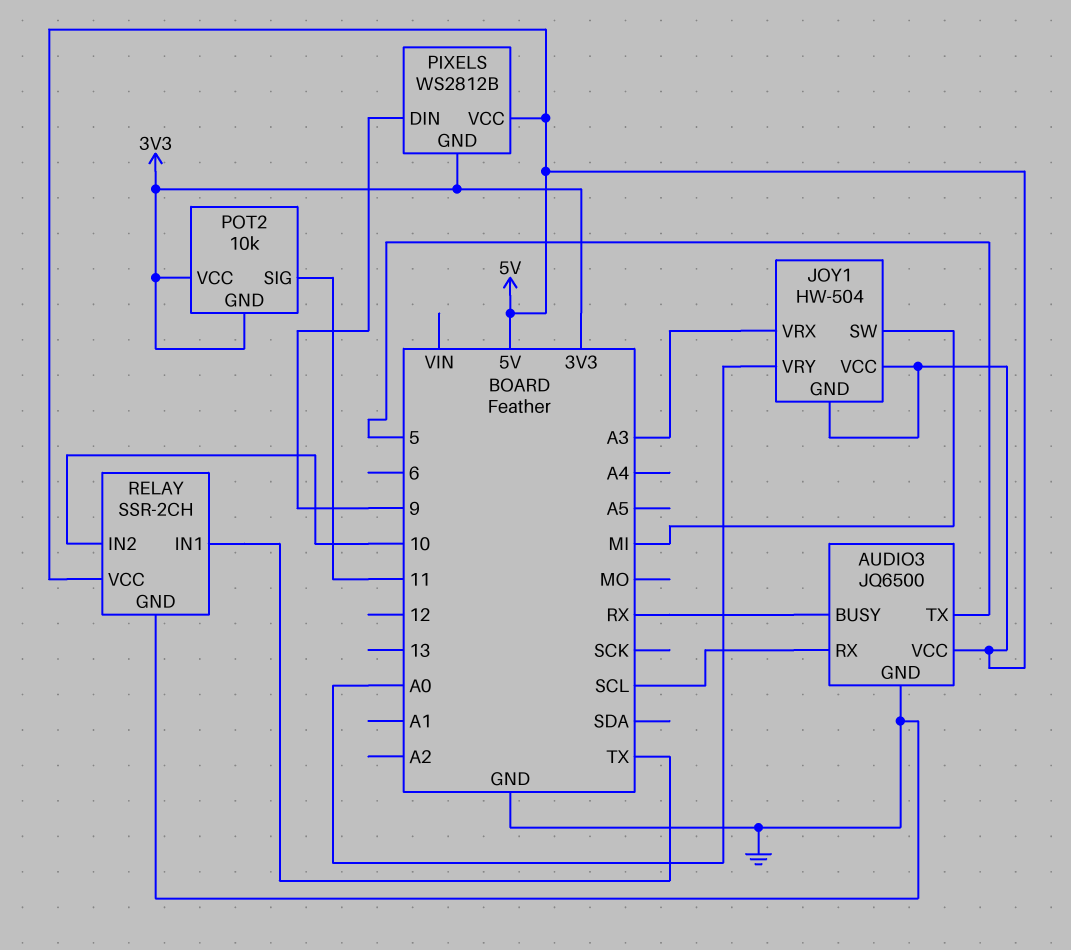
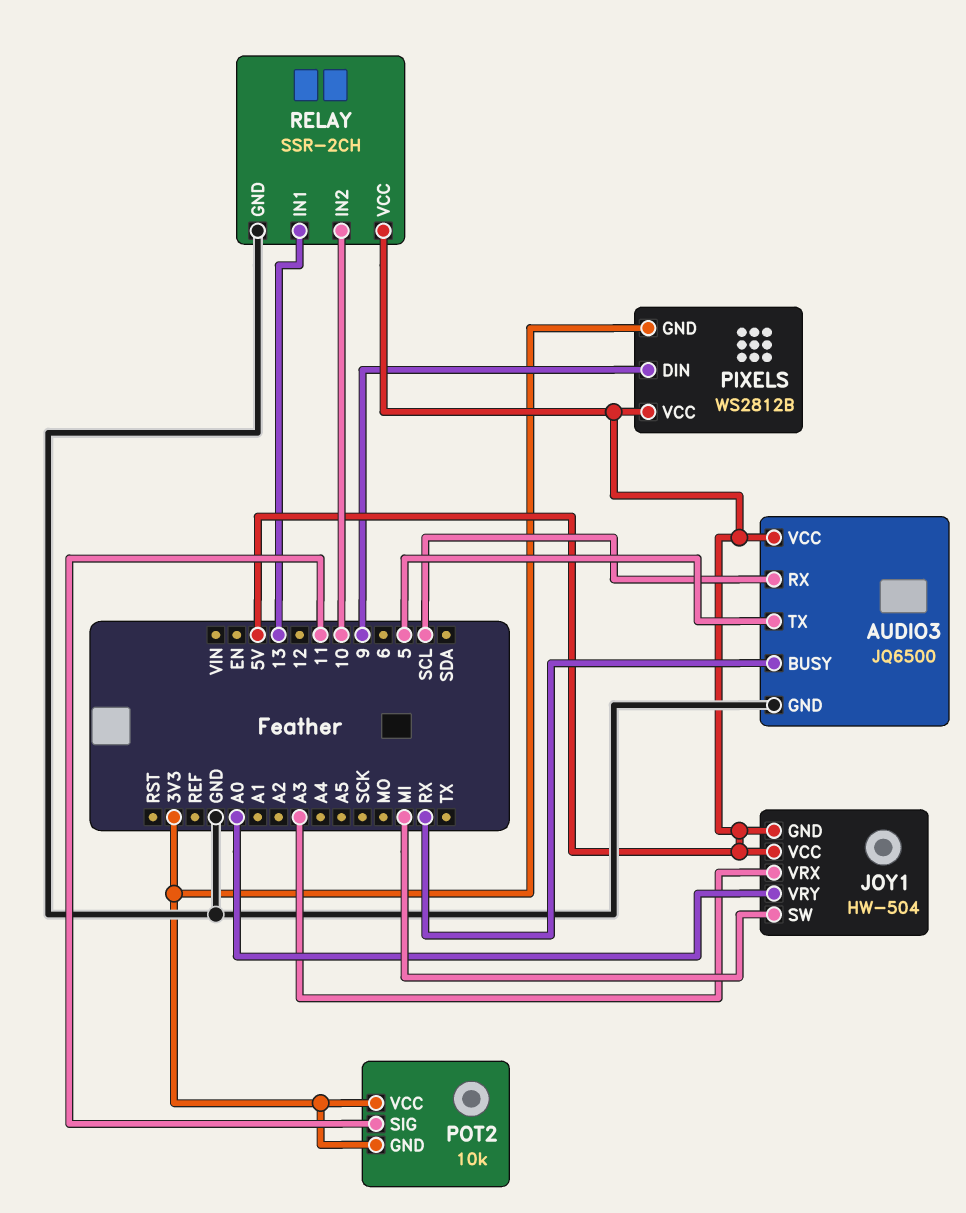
RELAY pin IN1: TX -> 13

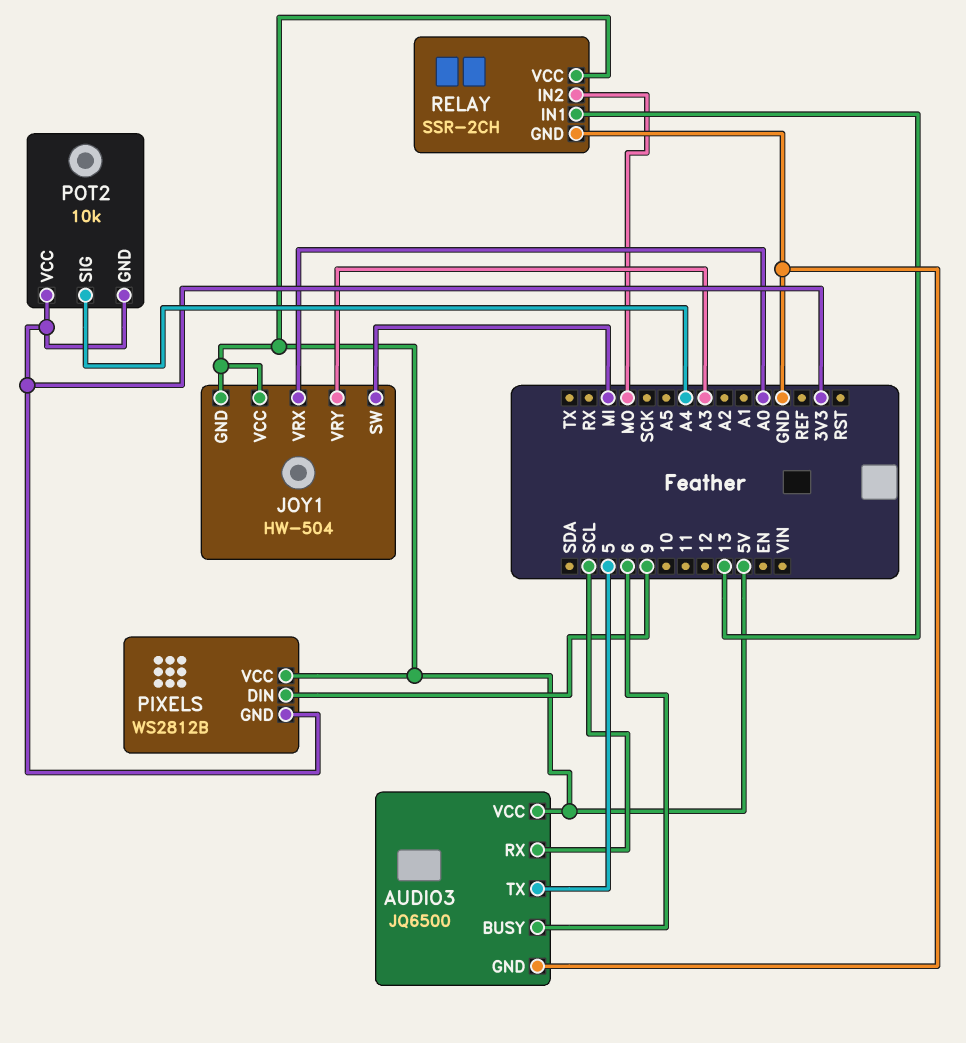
AUDIO3 pin BUSY: RX -> 6
JOY1 pin VRX: A3 -> A0
JOY1 pin VRY: A0 -> A3
POT2 pin SIG: 11 -> A4
RELAY pin IN2: 10 -> MO

